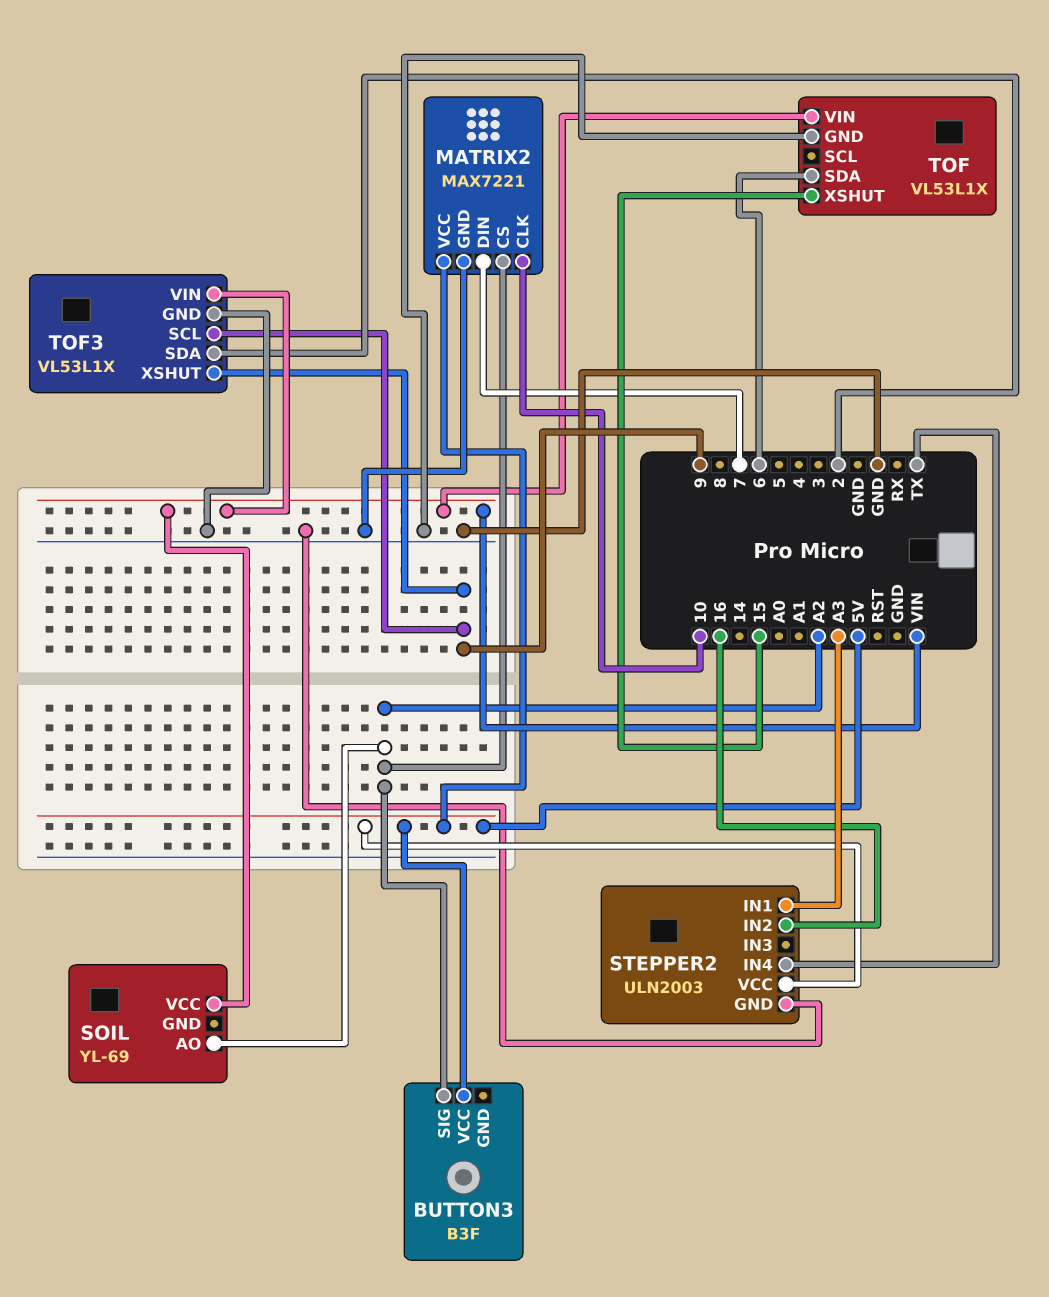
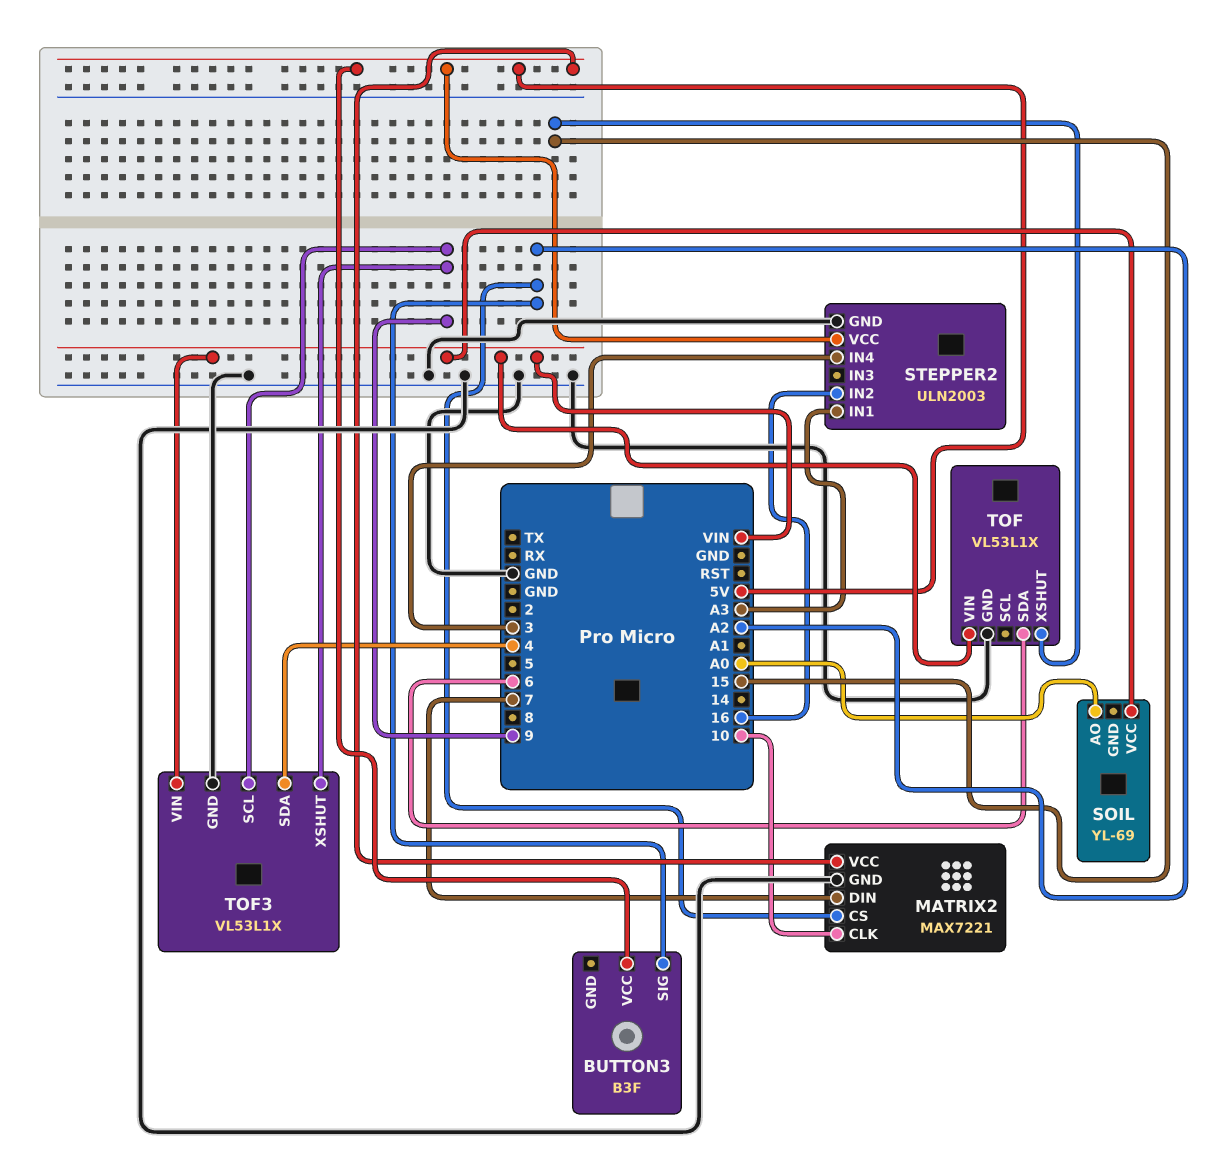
SOIL pin AO: A2 -> A0
STEPPER2 pin IN4: TX -> 3
TOF3 pin SDA: 2 -> 4

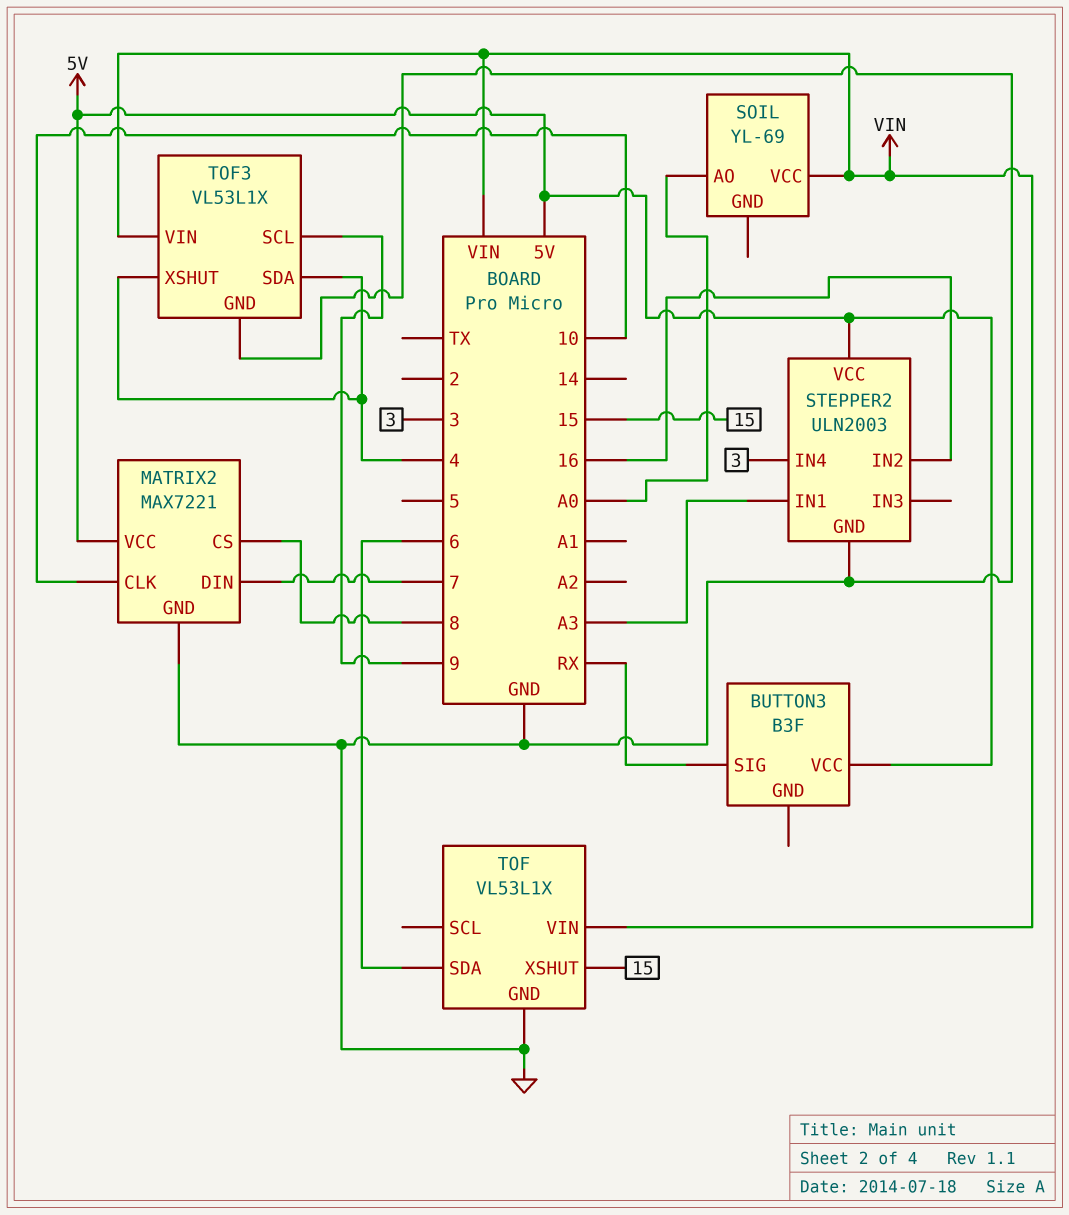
BUTTON3 pin SIG: A2 -> RX
MATRIX2 pin CS: A2 -> 8
TOF3 pin XSHUT: 9 -> 4

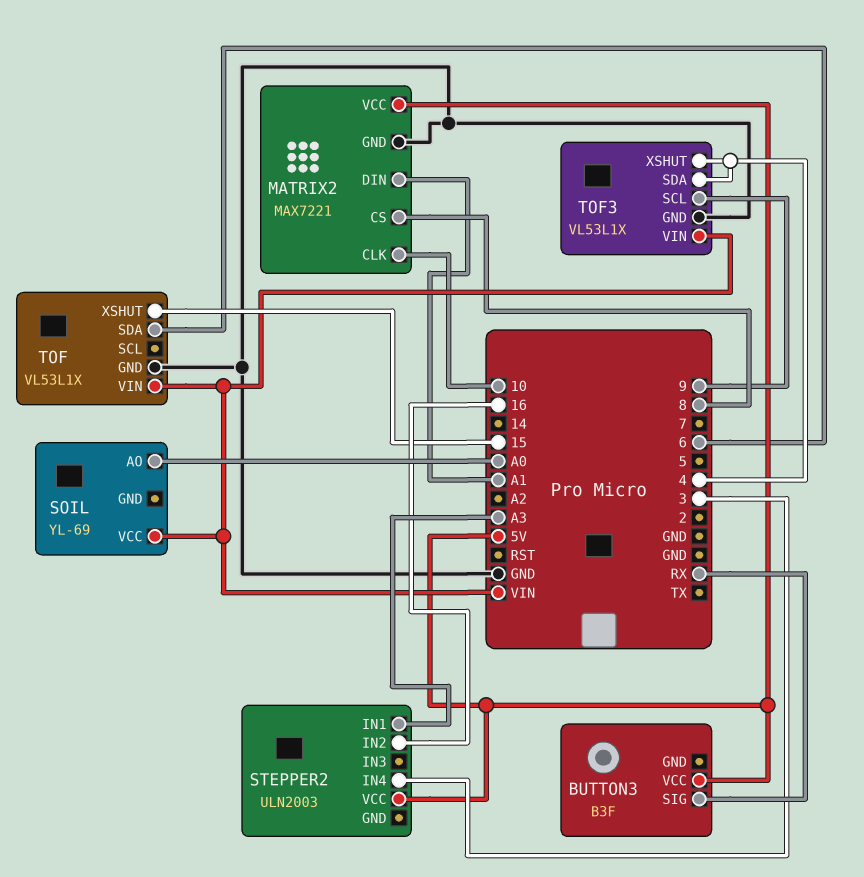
MATRIX2 pin DIN: 7 -> A1
STEPPER2 pin GND: GND -> none

